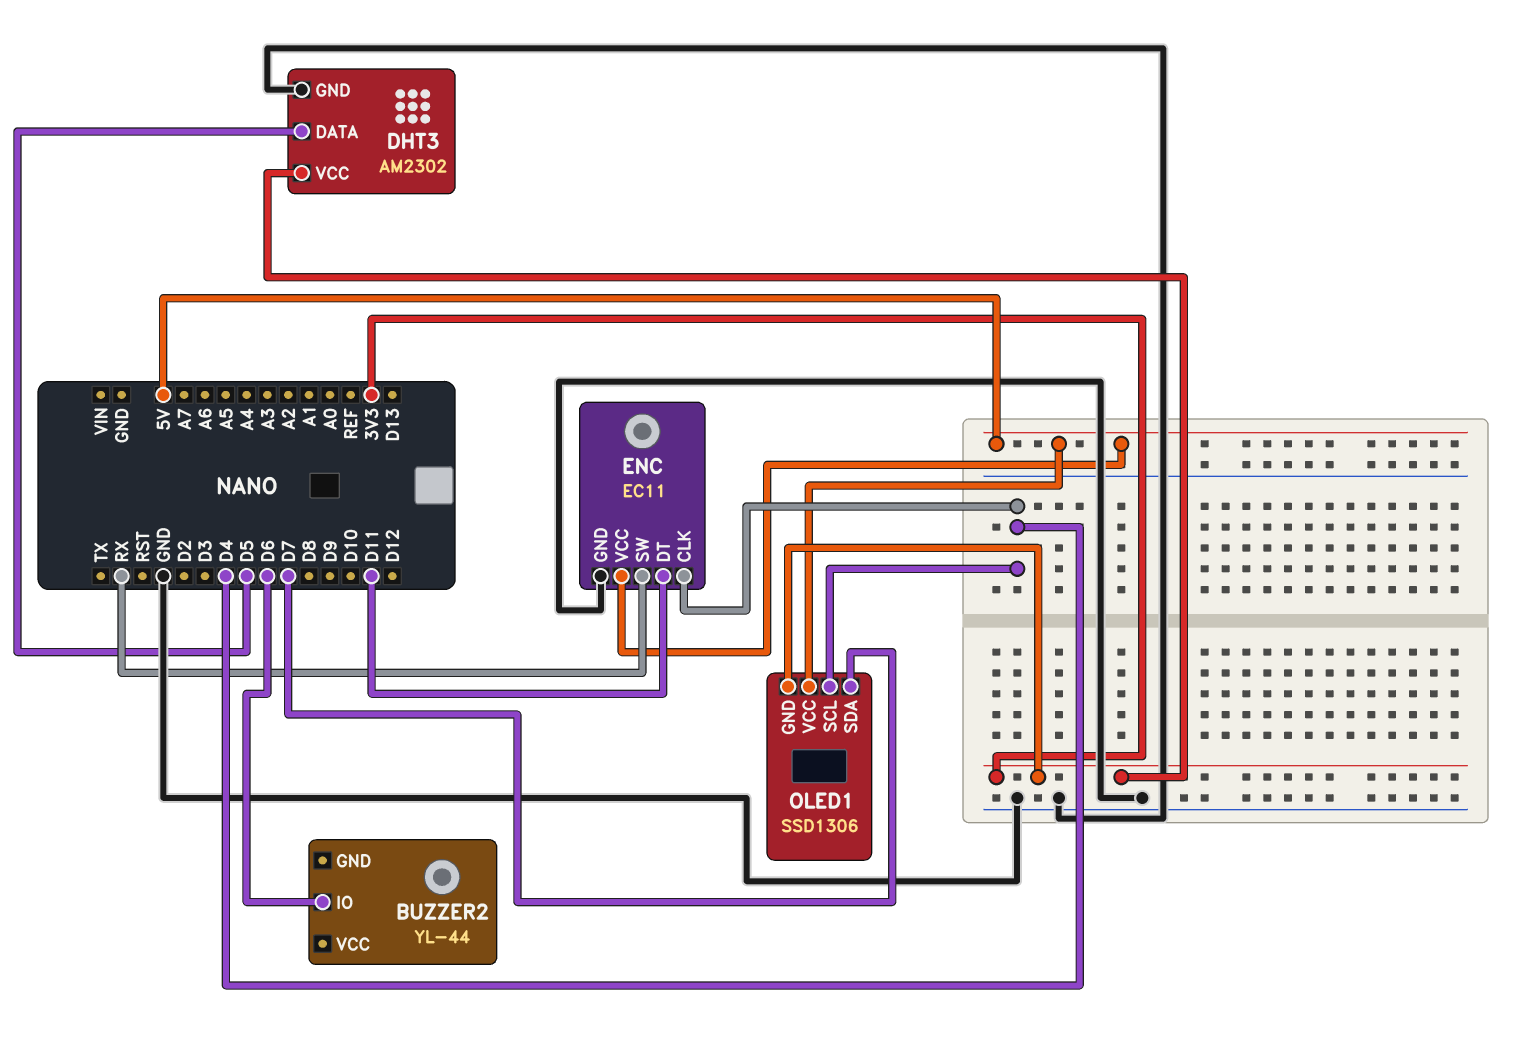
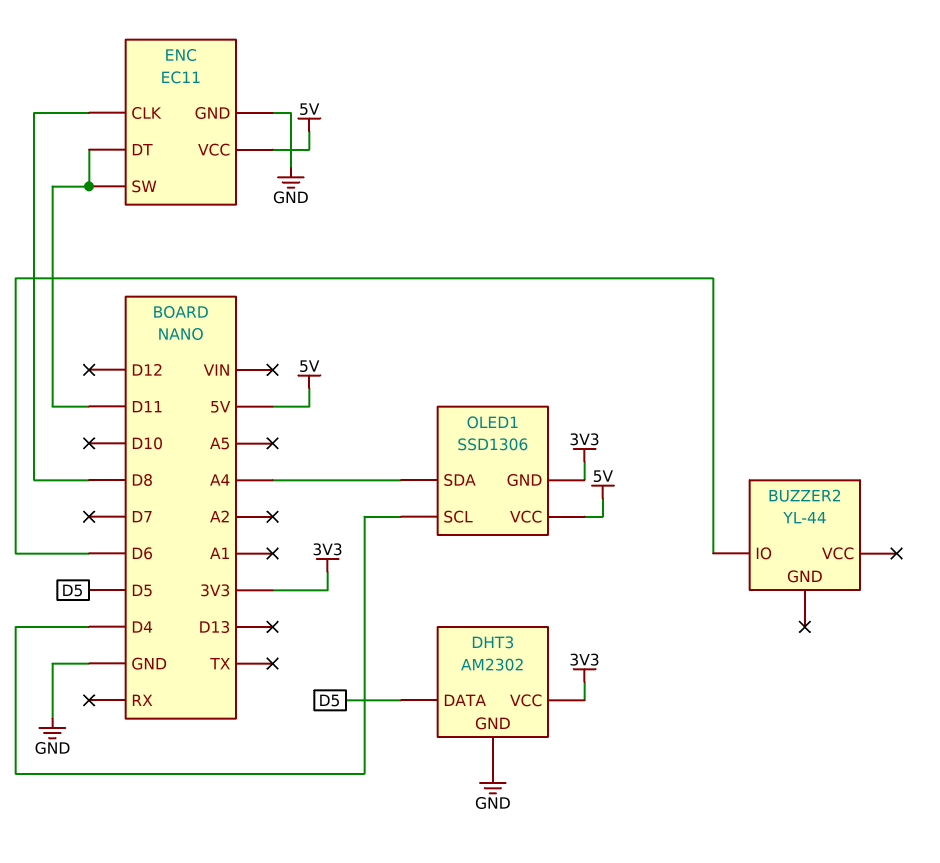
ENC pin CLK: D4 -> D8
ENC pin SW: RX -> D11
OLED1 pin SDA: D7 -> A4

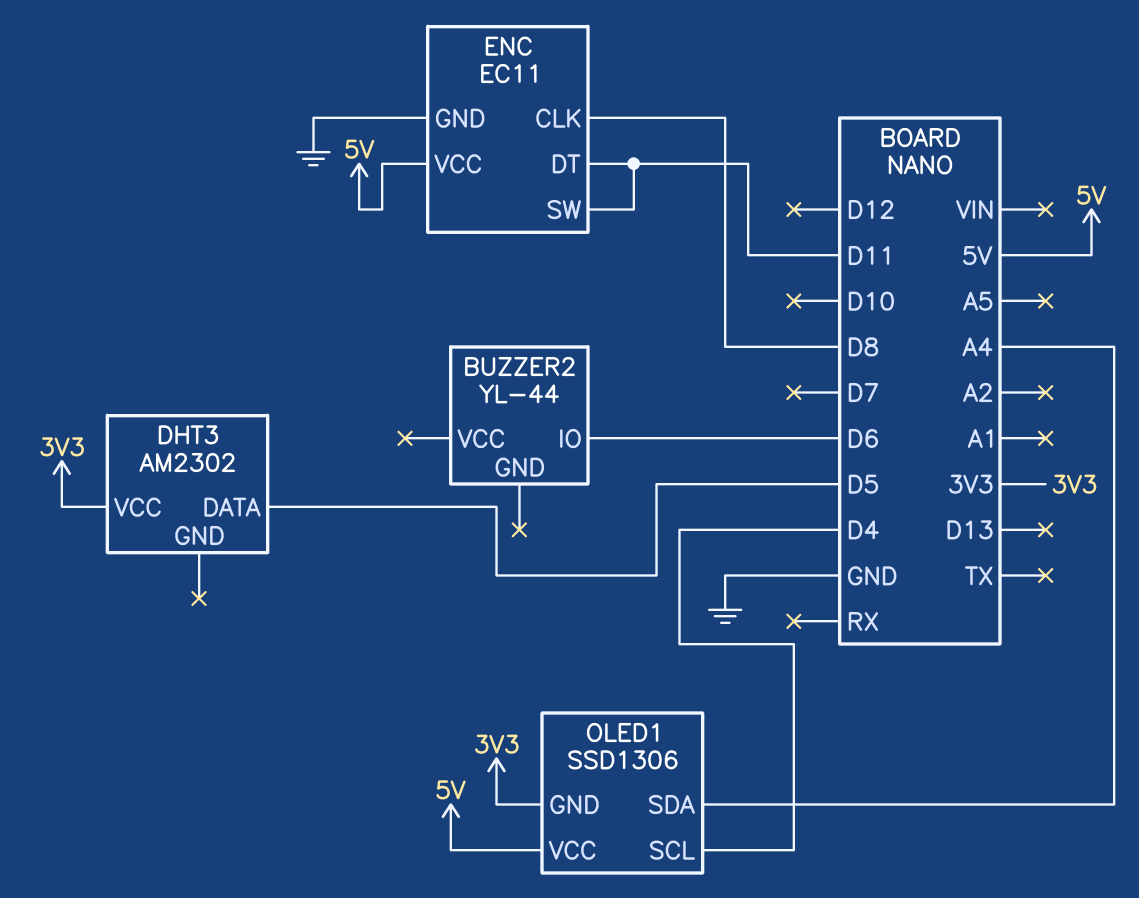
DHT3 pin GND: GND -> none

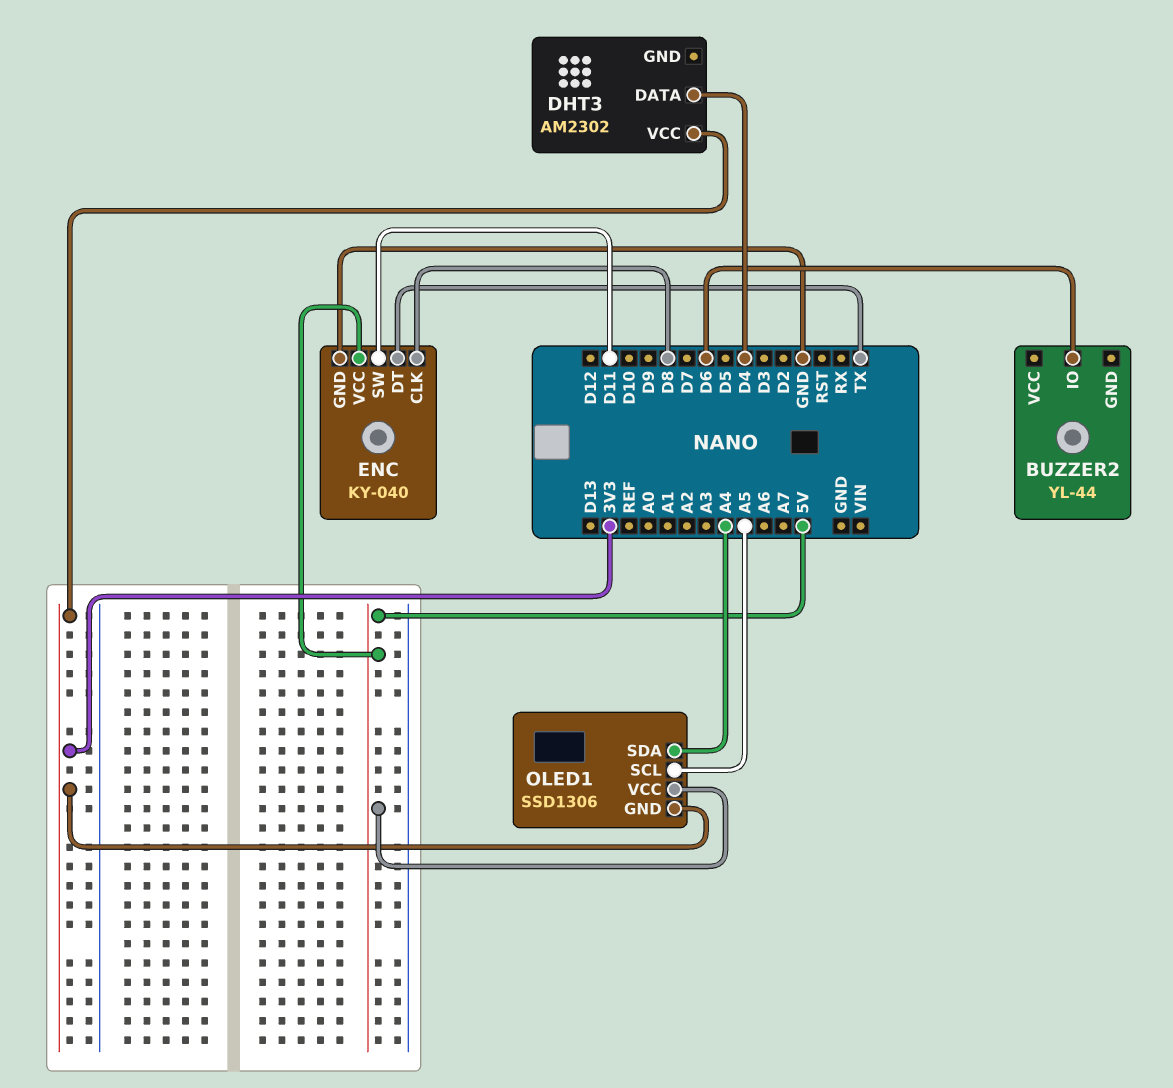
DHT3 pin DATA: D5 -> D4
ENC: EC11 -> KY-040
ENC pin DT: D11 -> TX
OLED1 pin SCL: D4 -> A5

